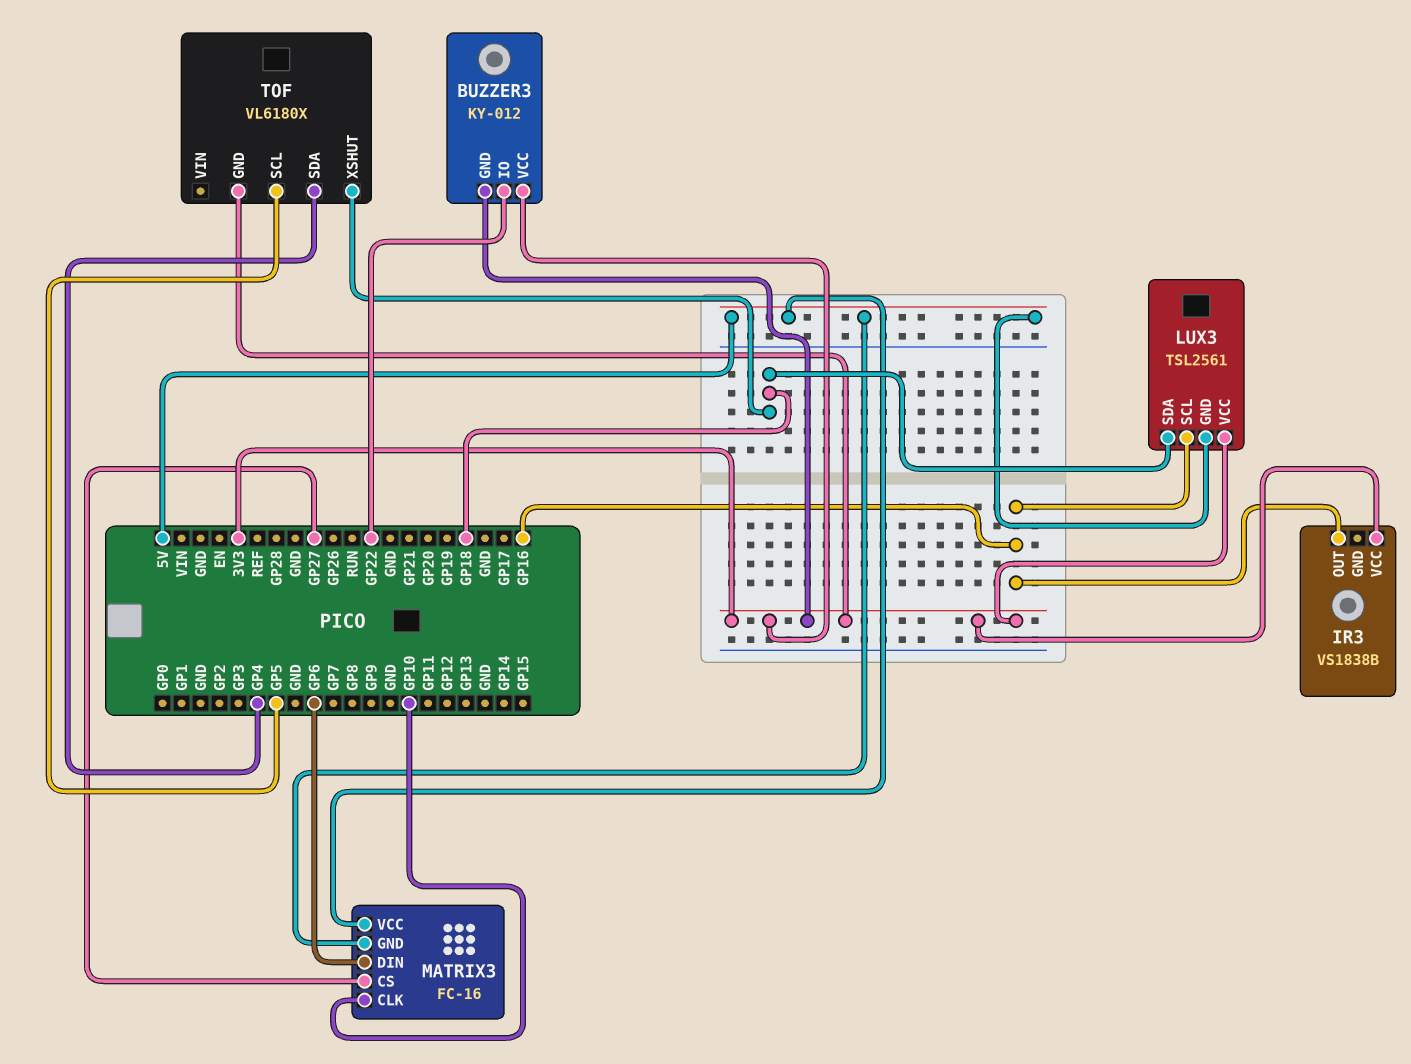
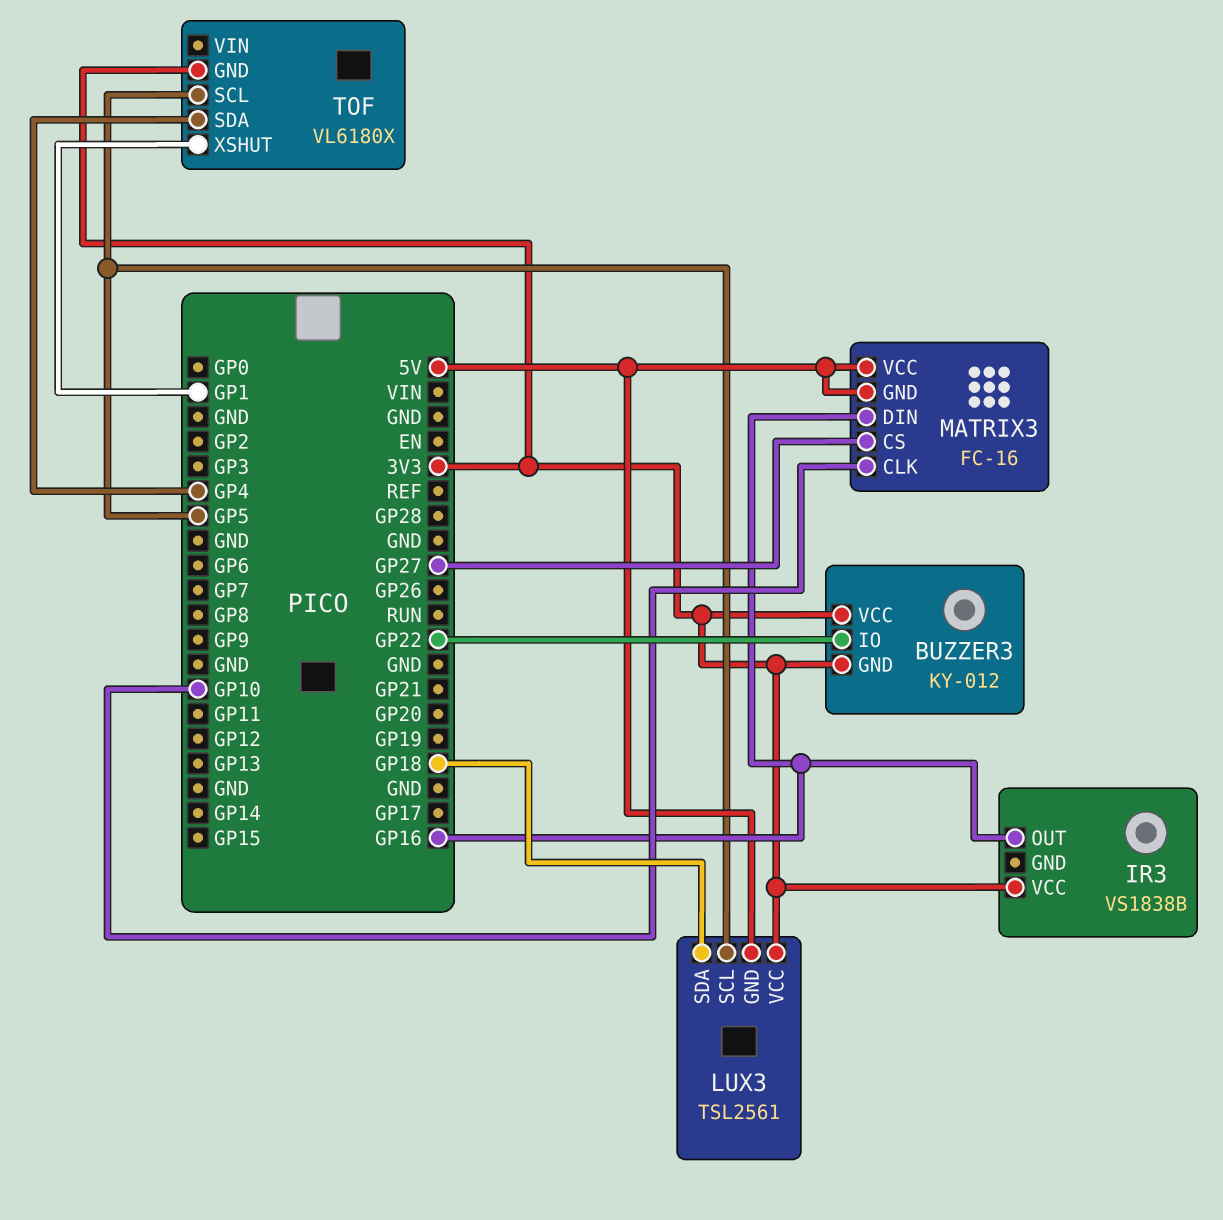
LUX3 pin SCL: GP16 -> GP5
MATRIX3 pin DIN: GP6 -> GP16
TOF pin XSHUT: GP18 -> GP1

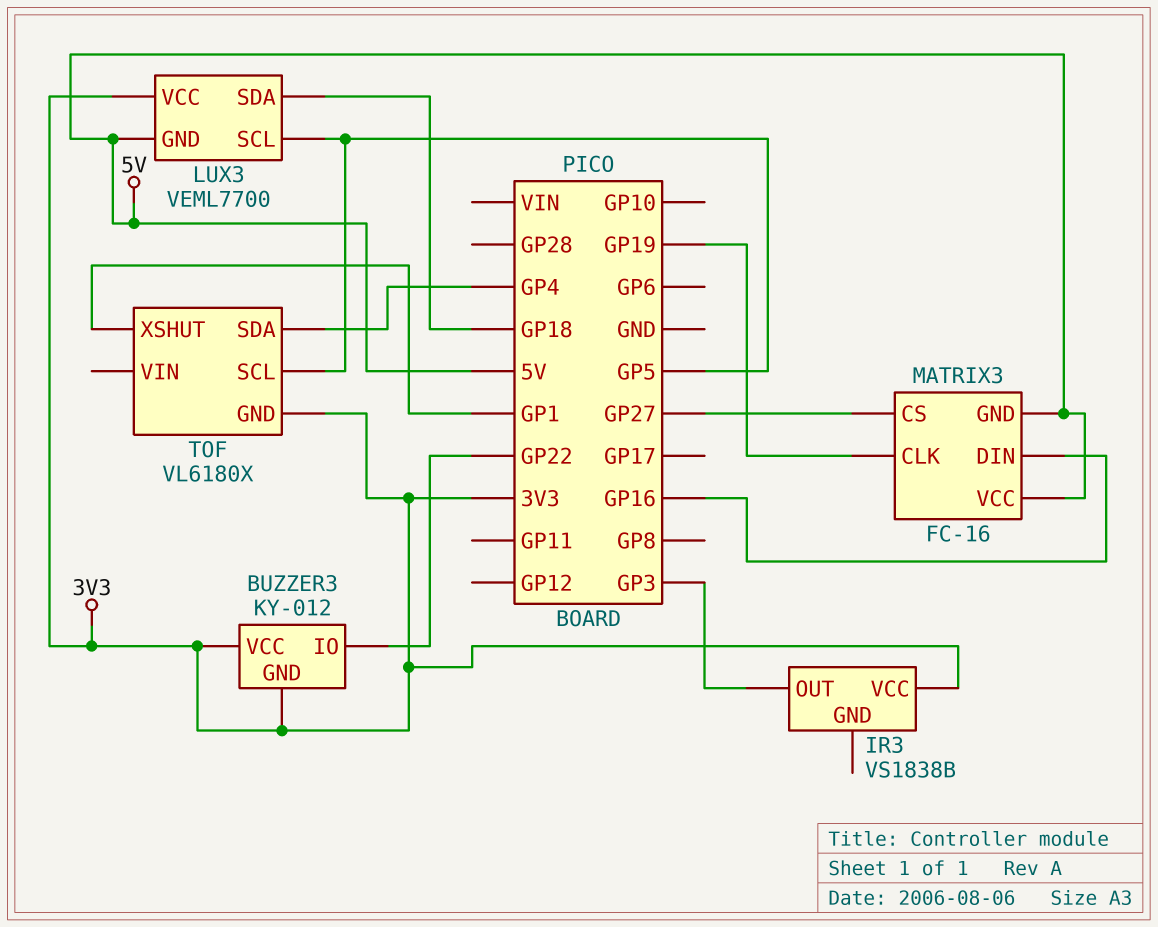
IR3 pin OUT: GP16 -> GP3
LUX3: TSL2561 -> VEML7700
MATRIX3 pin CLK: GP10 -> GP19

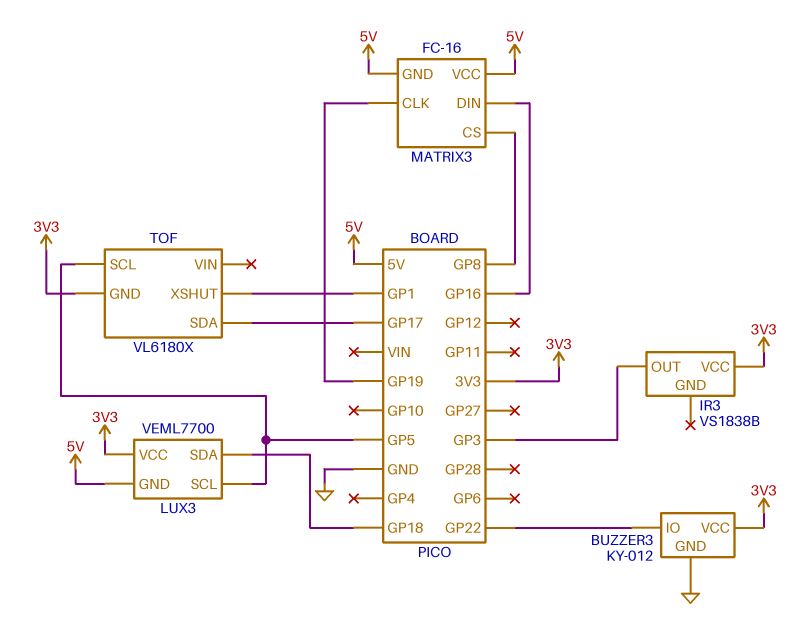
BUZZER3 pin GND: 3V3 -> GND
MATRIX3 pin CS: GP27 -> GP8
TOF pin SDA: GP4 -> GP17

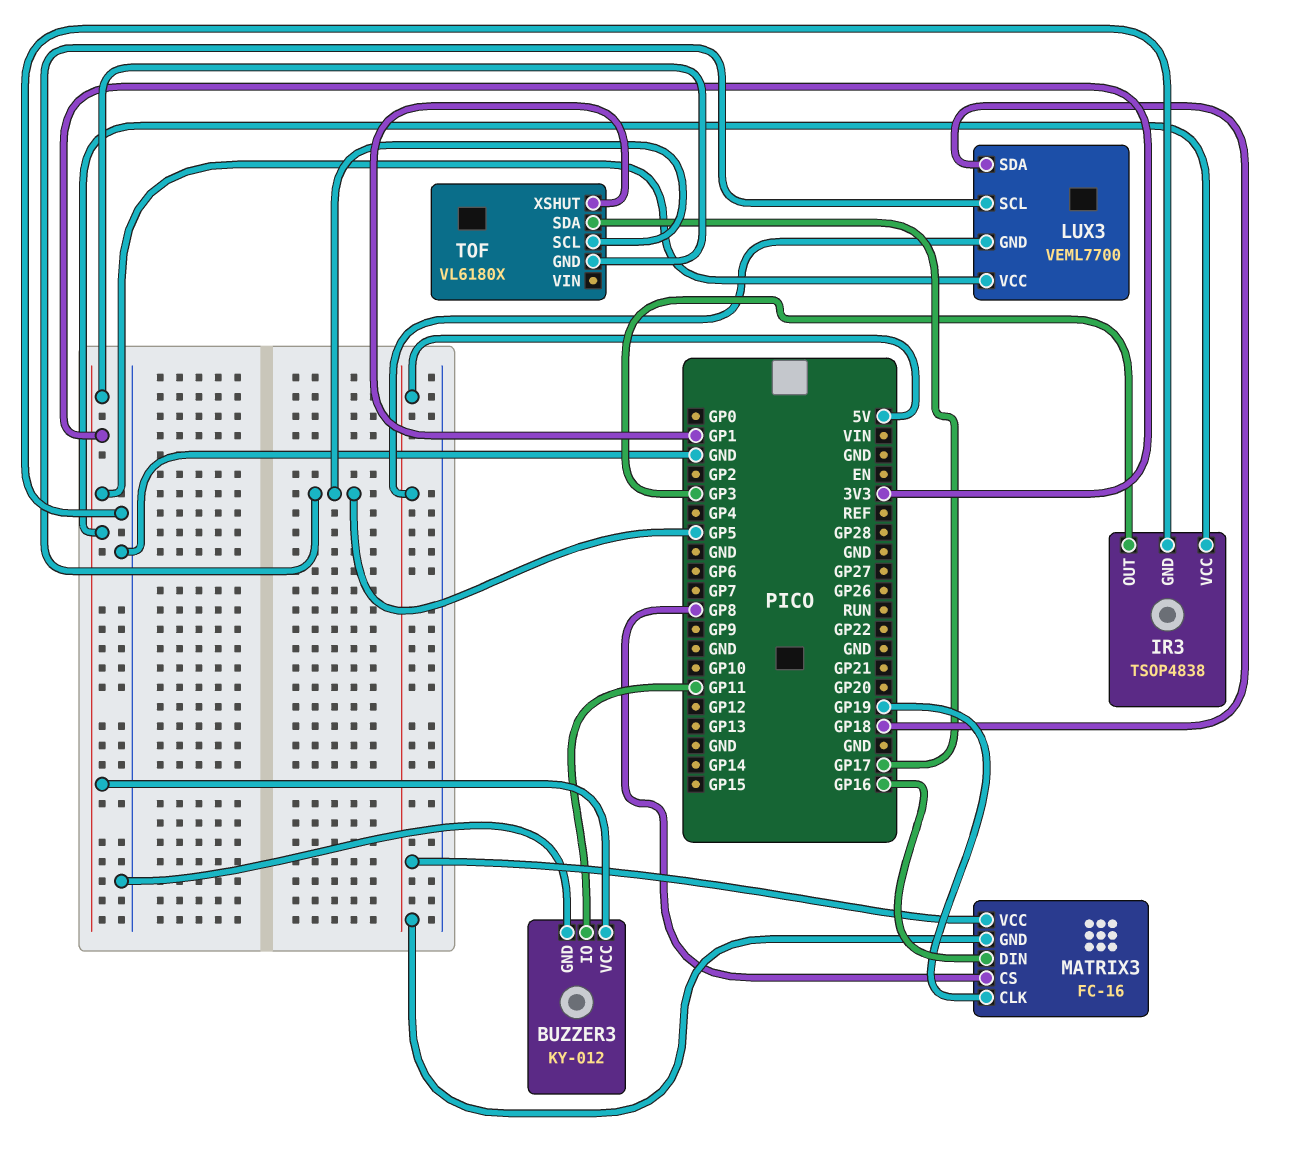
BUZZER3 pin IO: GP22 -> GP11
IR3: VS1838B -> TSOP4838
IR3 pin GND: none -> GND

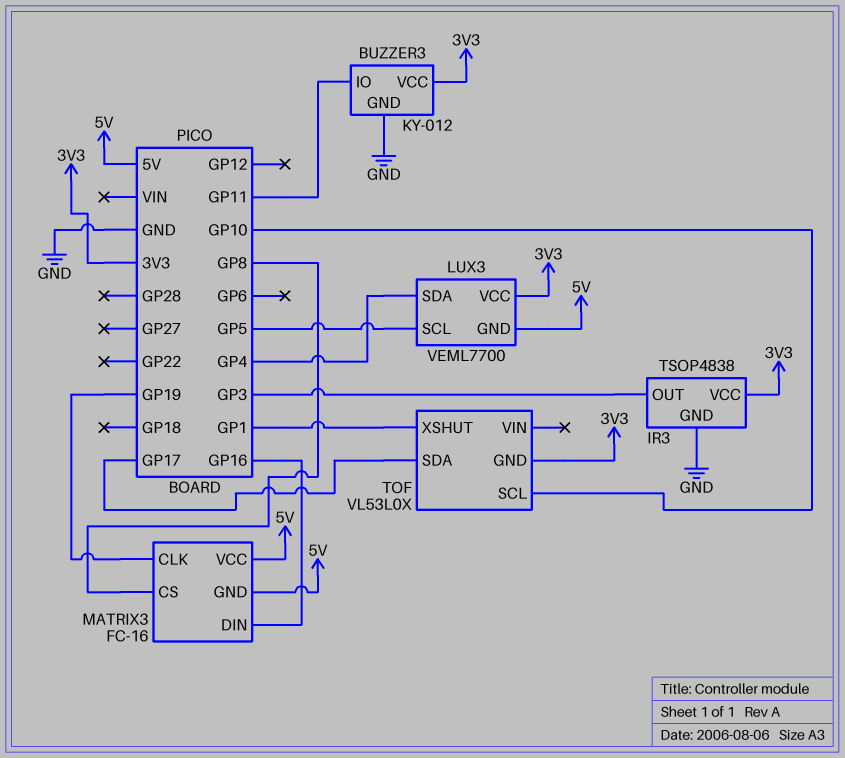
LUX3 pin SDA: GP18 -> GP4
TOF: VL6180X -> VL53L0X
TOF pin SCL: GP5 -> GP10

